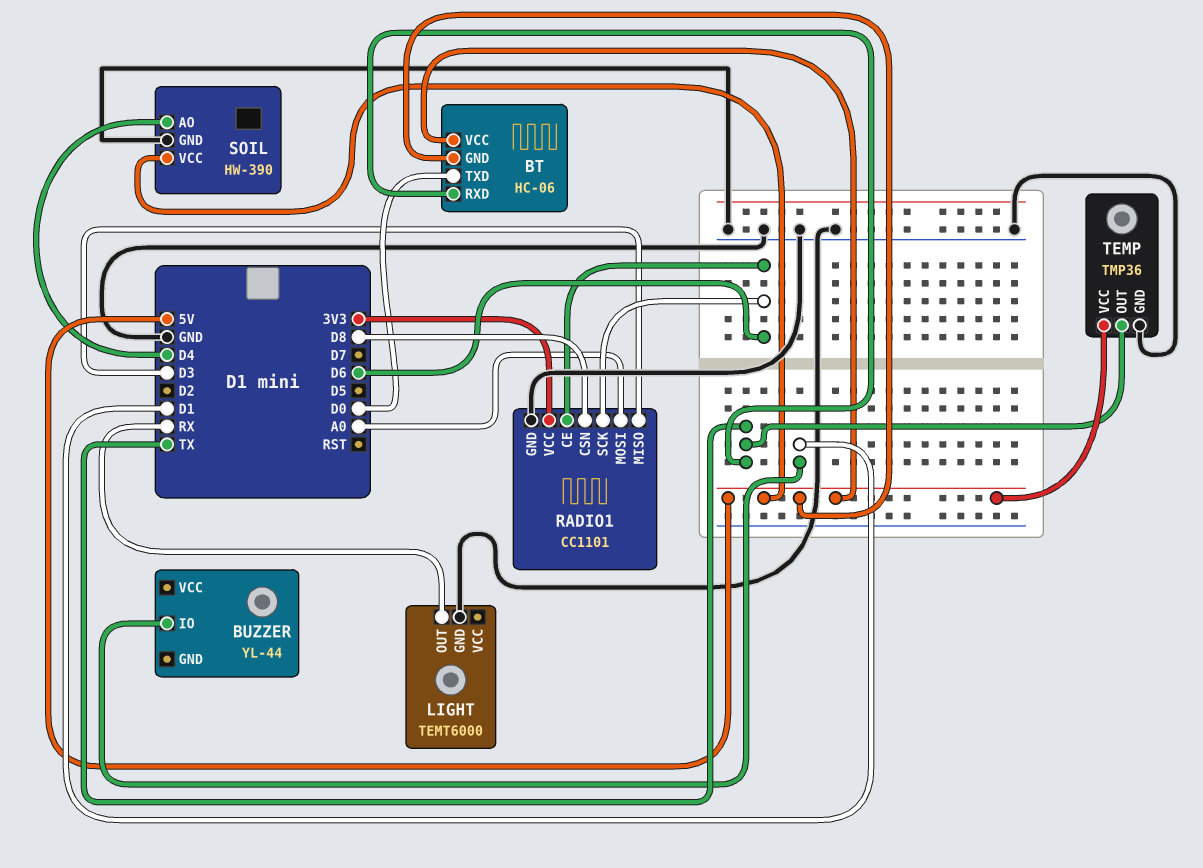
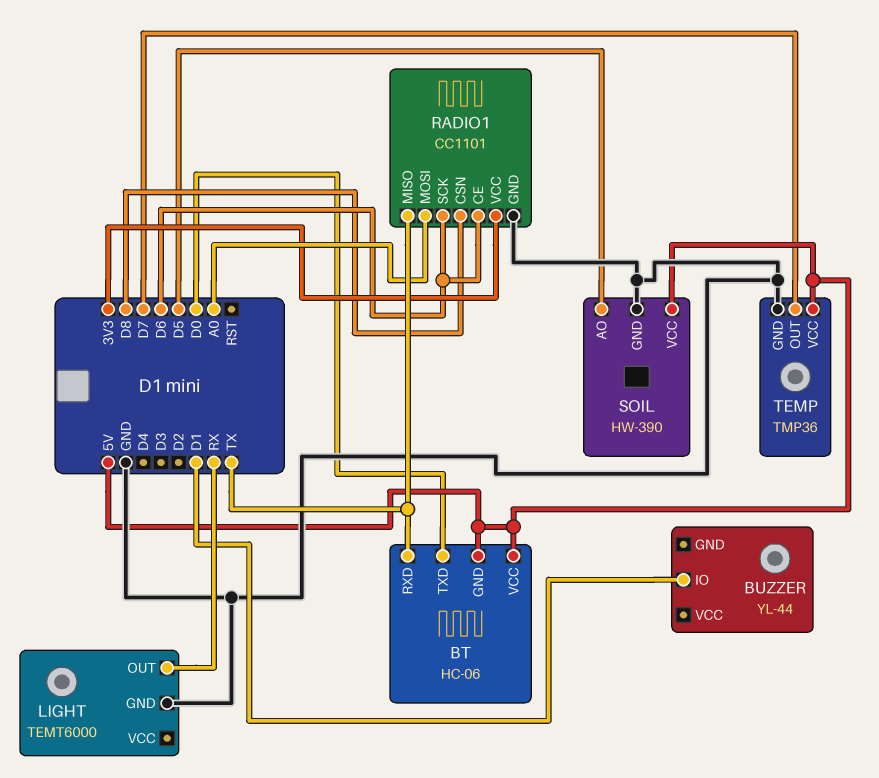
RADIO1 pin MISO: D3 -> TX
SOIL pin AO: D4 -> D5
TEMP pin OUT: TX -> D7

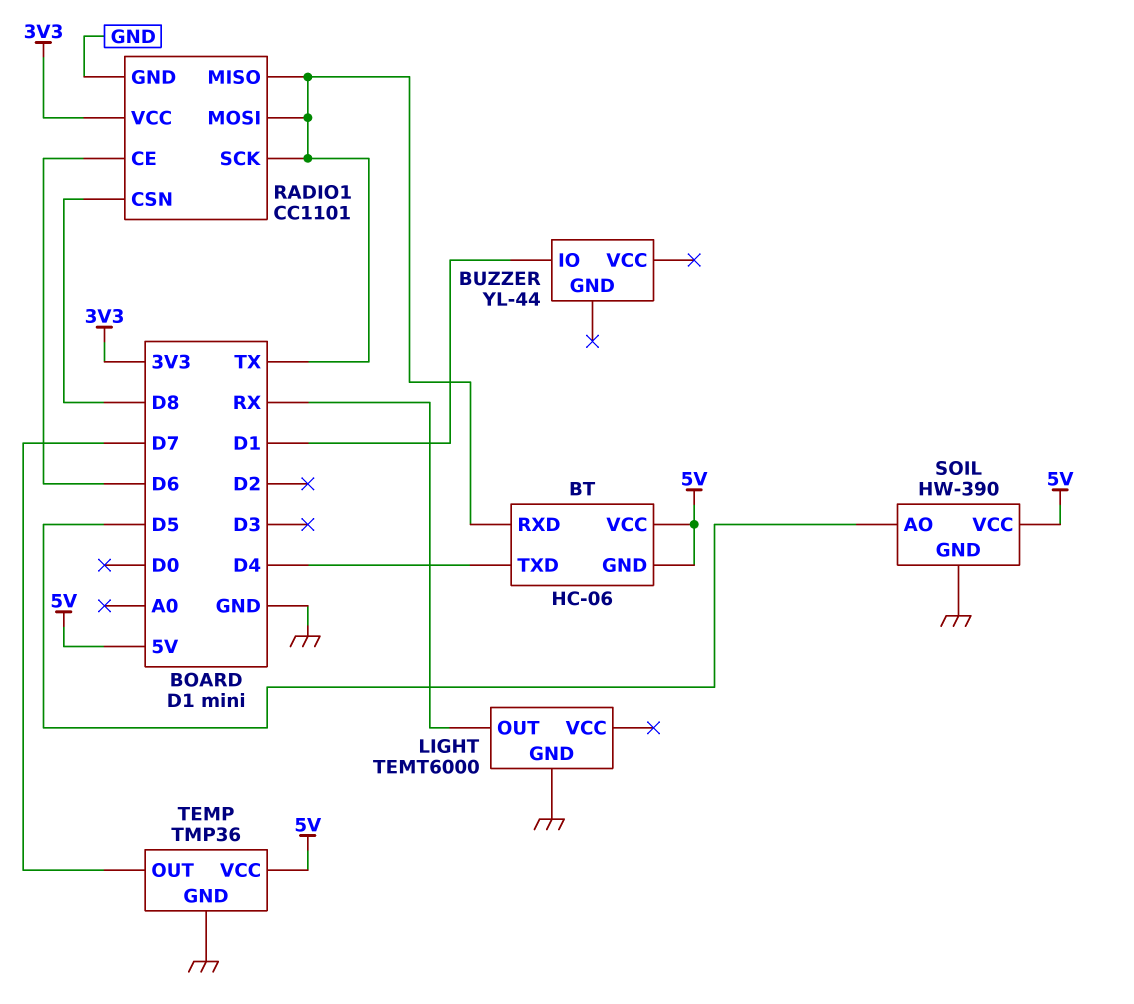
BT pin TXD: D0 -> D4
RADIO1 pin MOSI: A0 -> TX
RADIO1 pin SCK: D6 -> TX

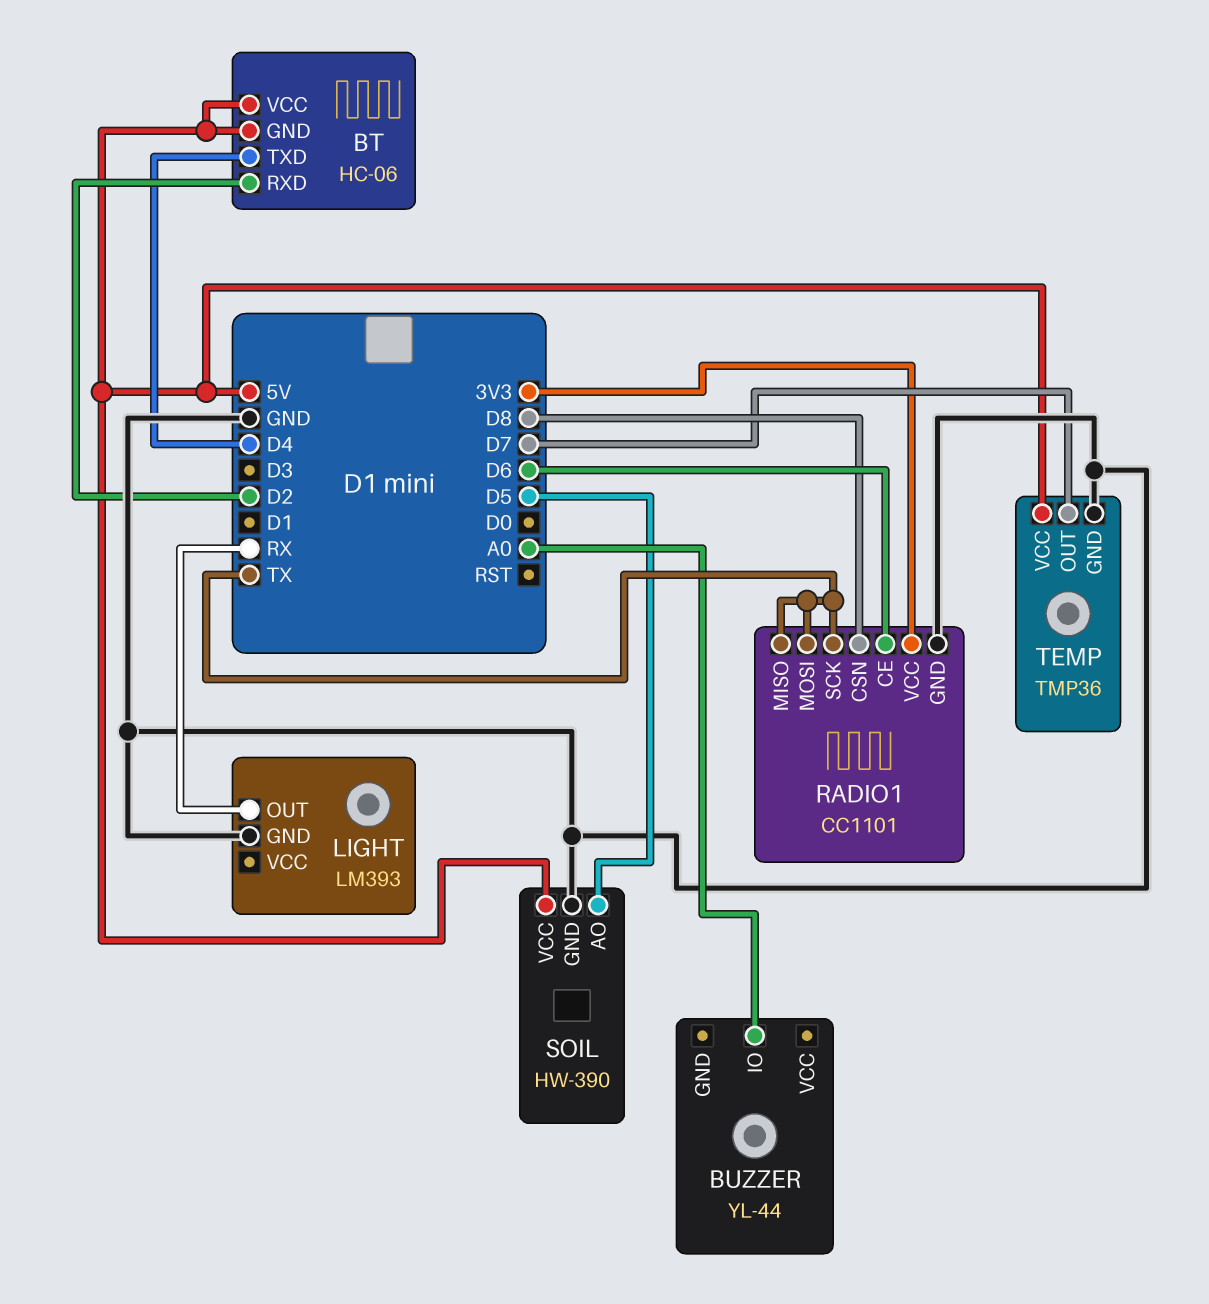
BT pin RXD: TX -> D2
BUZZER pin IO: D1 -> A0
LIGHT: TEMT6000 -> LM393

